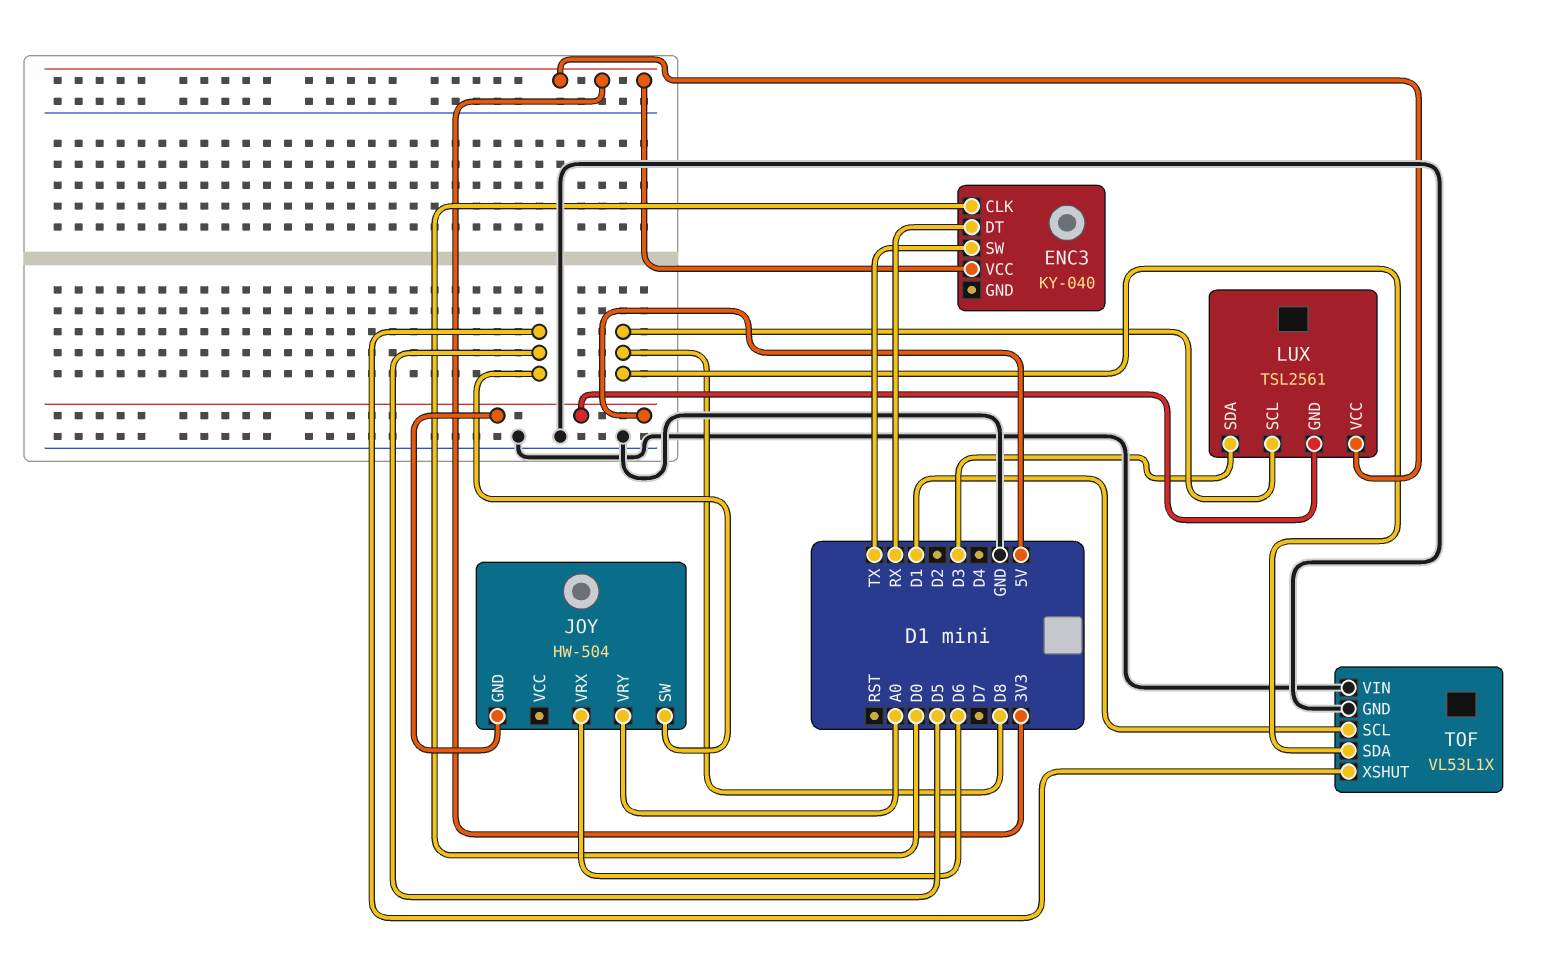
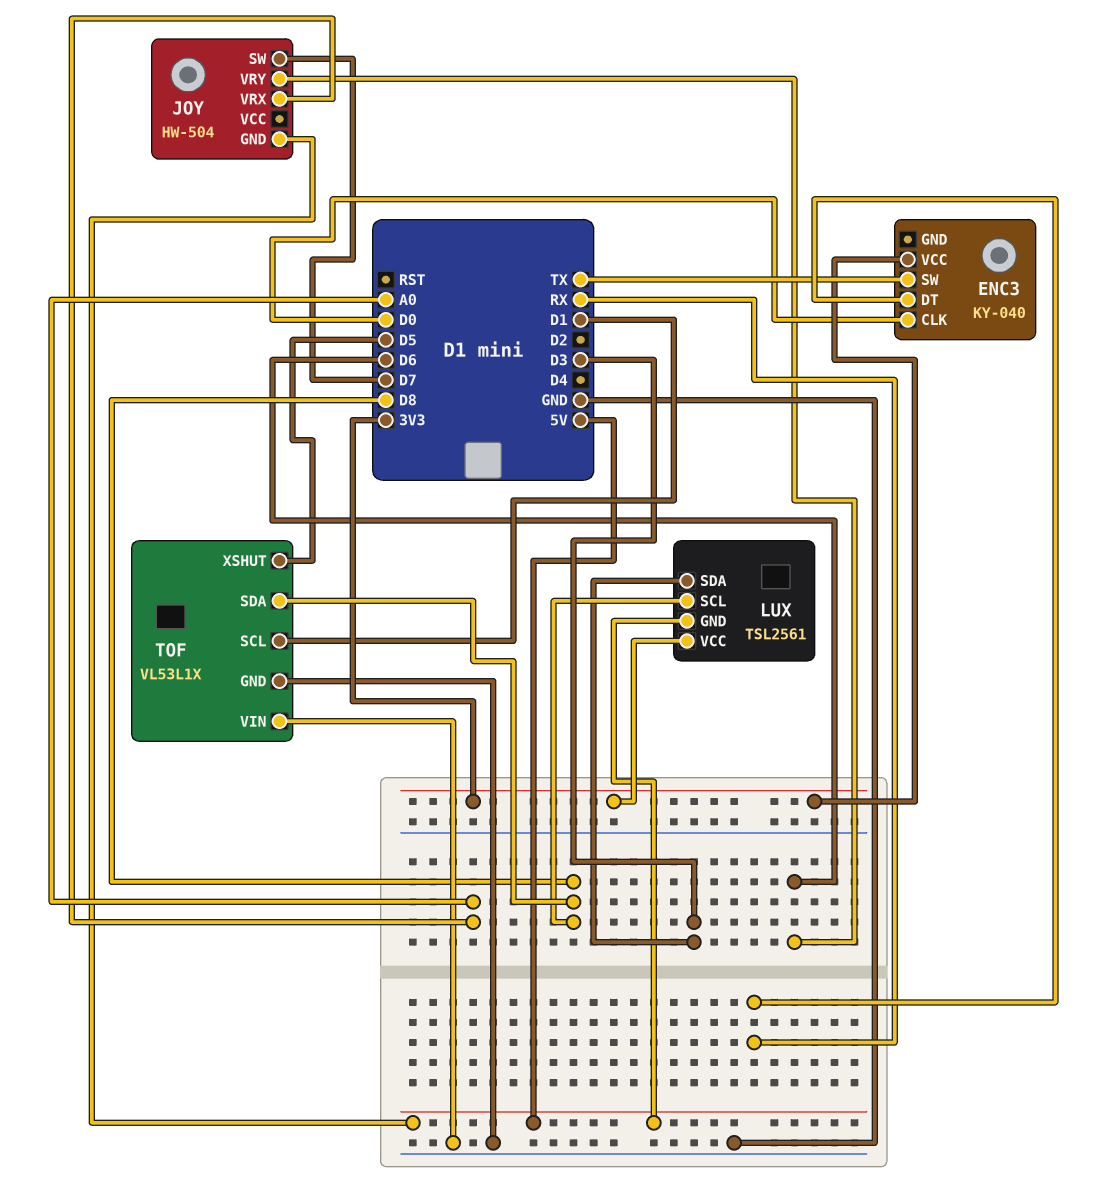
JOY pin SW: D5 -> D7
JOY pin VRX: D6 -> A0
JOY pin VRY: A0 -> D6

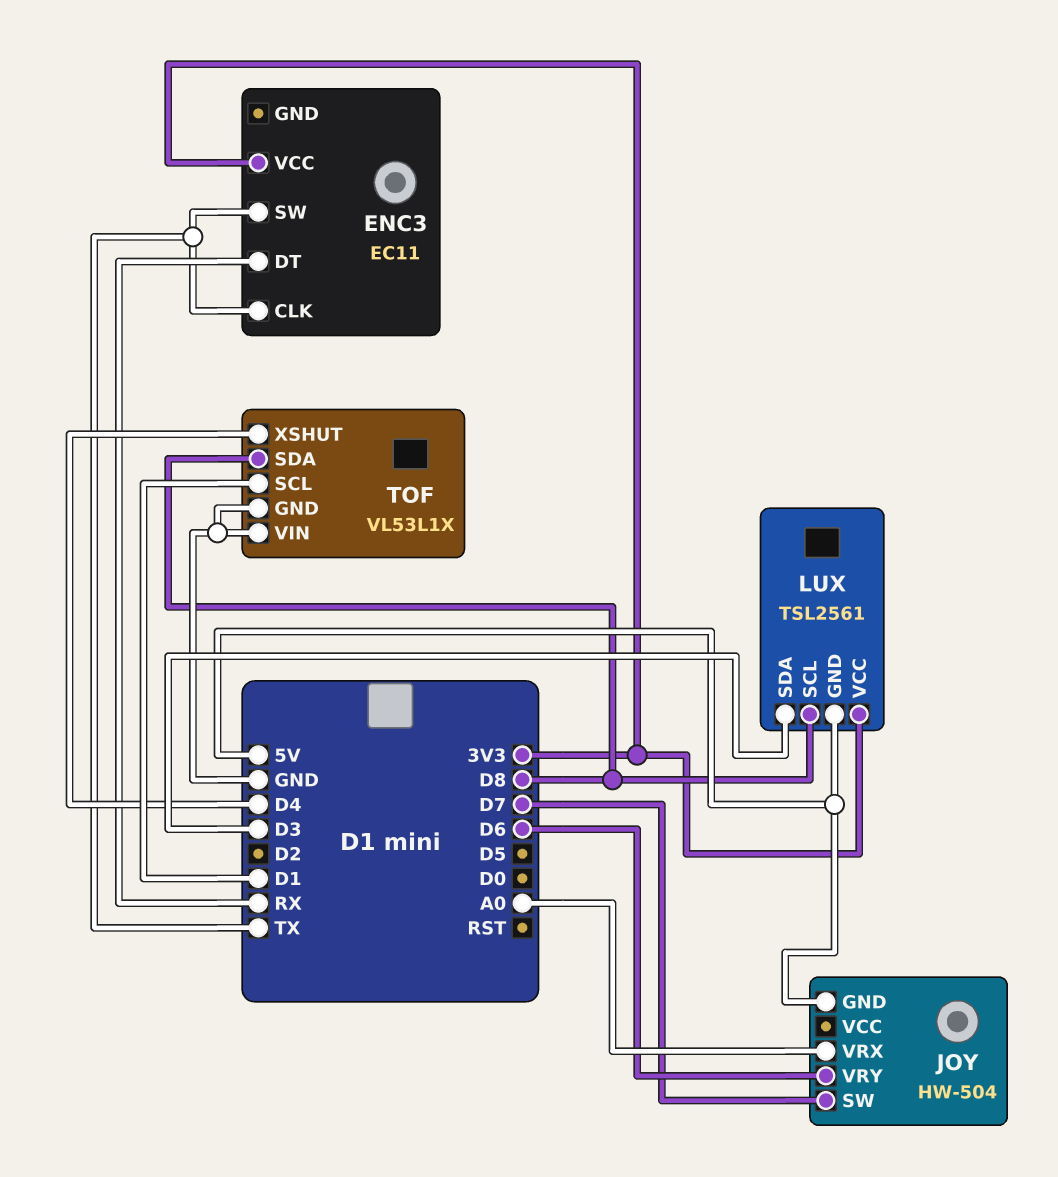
ENC3: KY-040 -> EC11
ENC3 pin CLK: D0 -> TX
TOF pin XSHUT: D5 -> D4

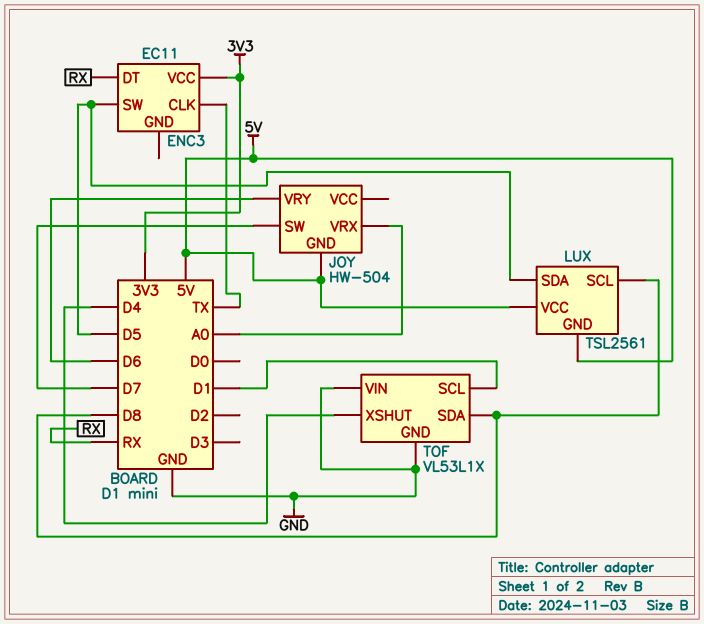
ENC3 pin SW: TX -> D5
LUX pin SDA: D3 -> D5
LUX pin VCC: 3V3 -> 5V

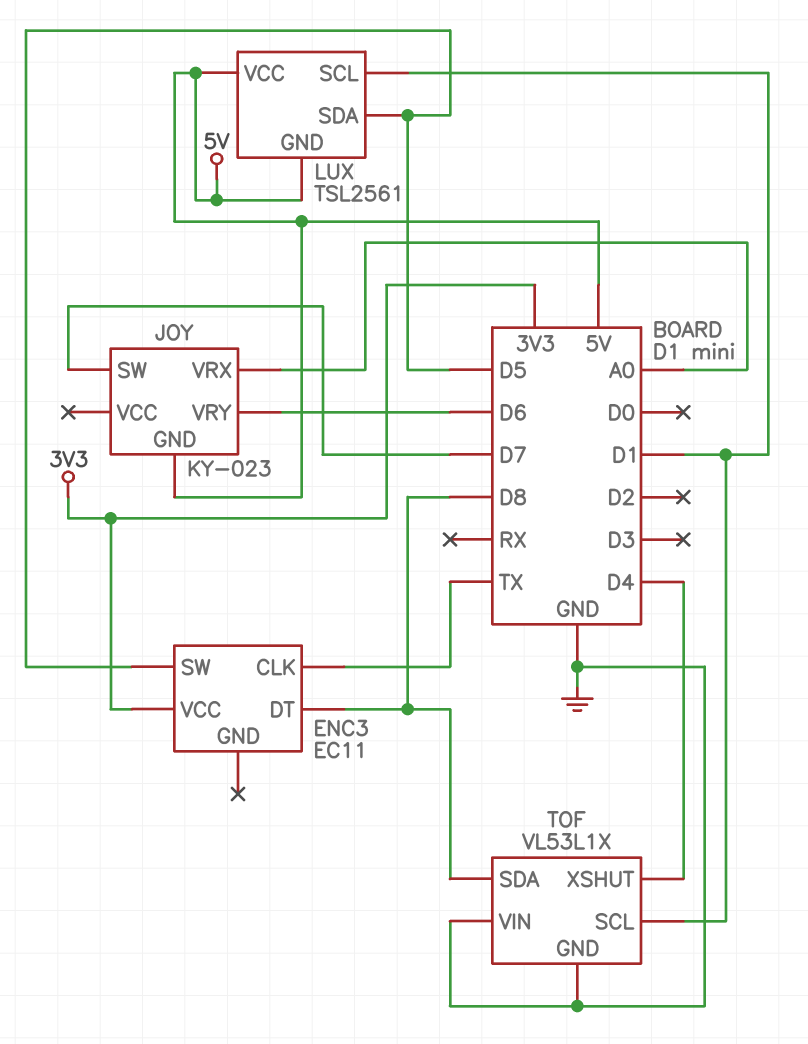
ENC3 pin DT: RX -> D8
JOY: HW-504 -> KY-023
LUX pin SCL: D8 -> D1

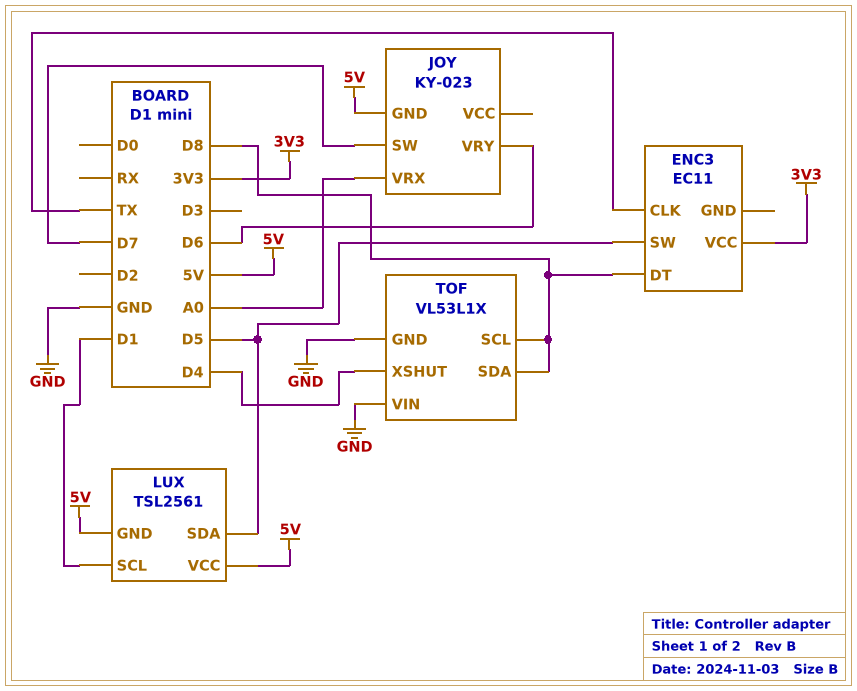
TOF pin SCL: D1 -> D8

